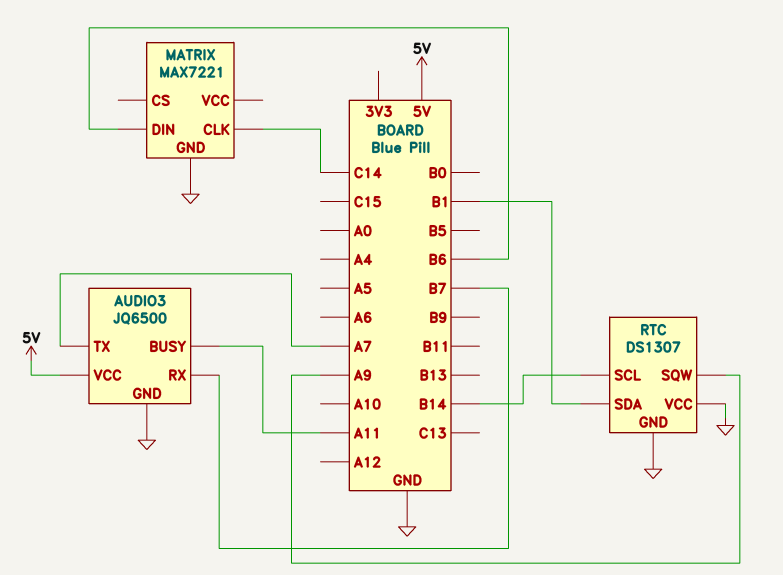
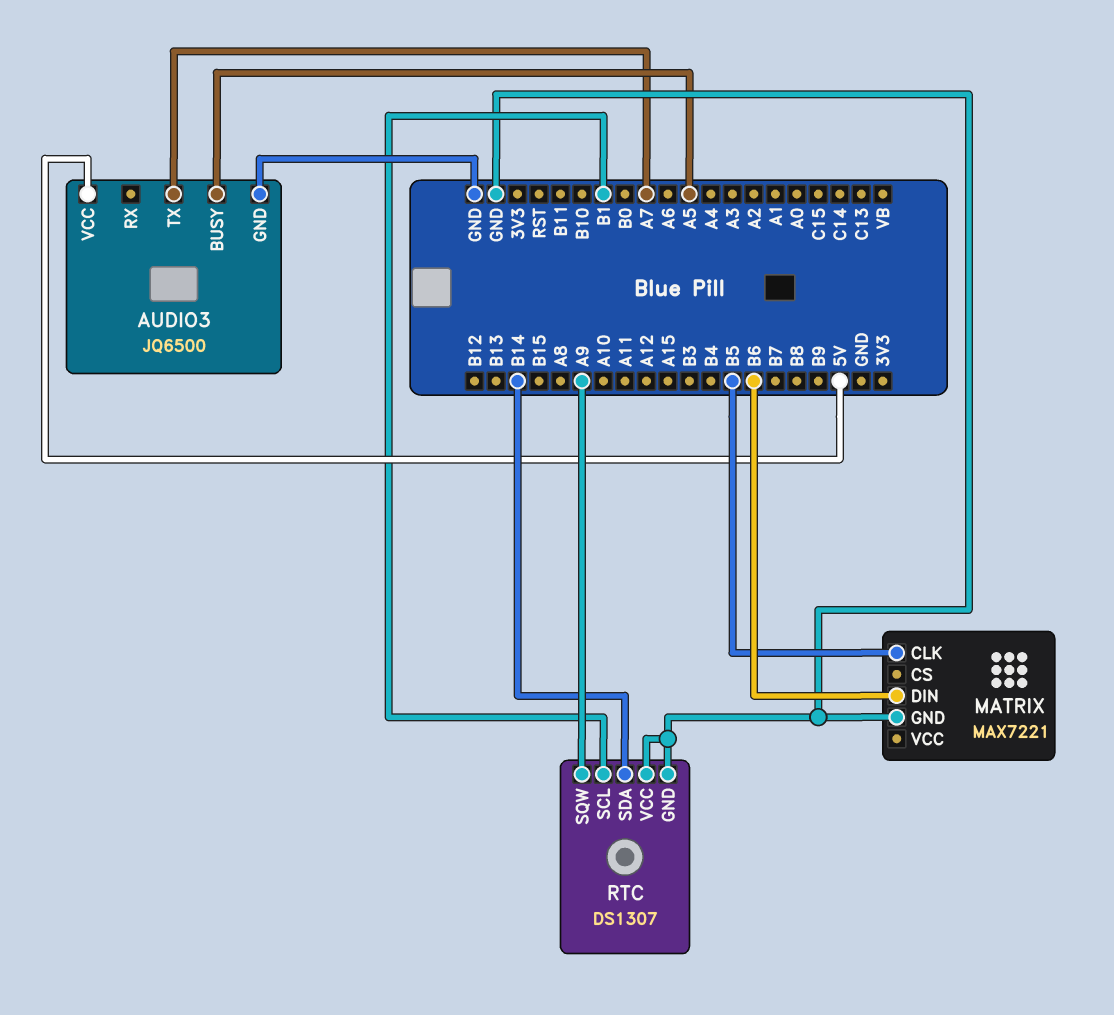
AUDIO3 pin BUSY: A11 -> A5
AUDIO3 pin RX: B7 -> none
MATRIX pin CLK: C14 -> B5
RTC pin SCL: B14 -> B1
RTC pin SDA: B1 -> B14

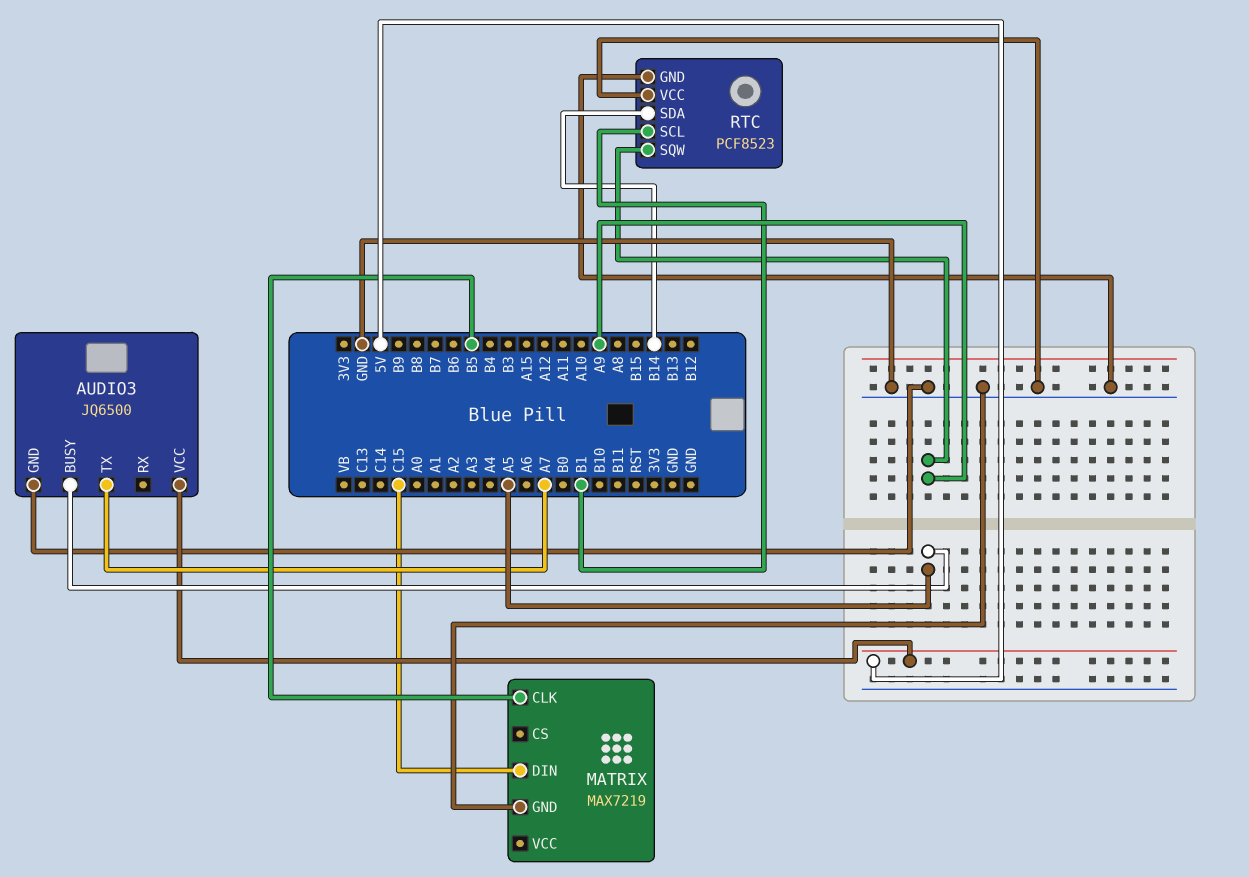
MATRIX: MAX7221 -> MAX7219
MATRIX pin DIN: B6 -> C15
RTC: DS1307 -> PCF8523

